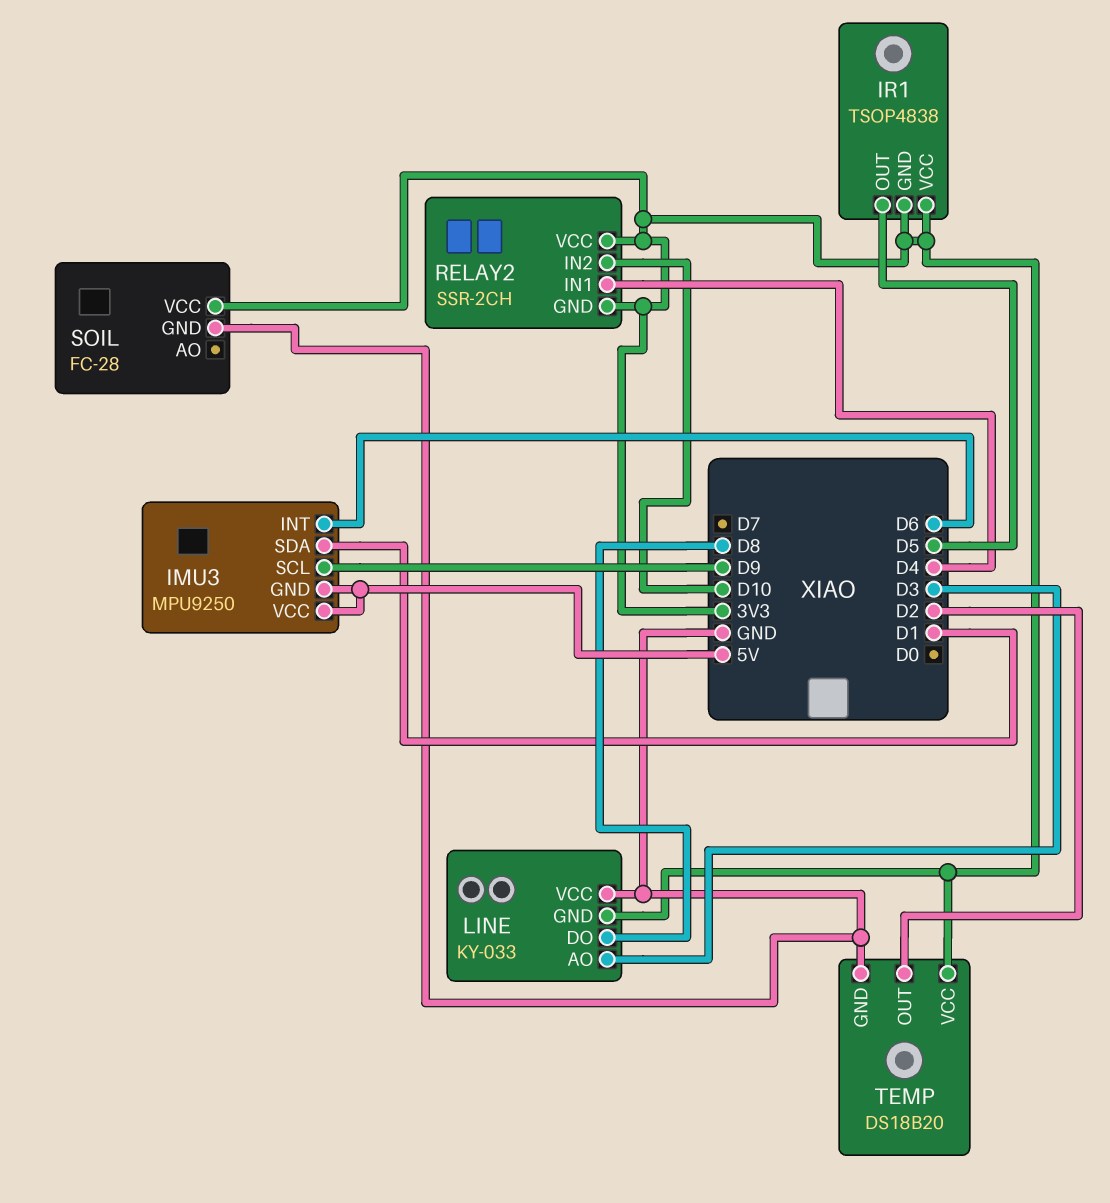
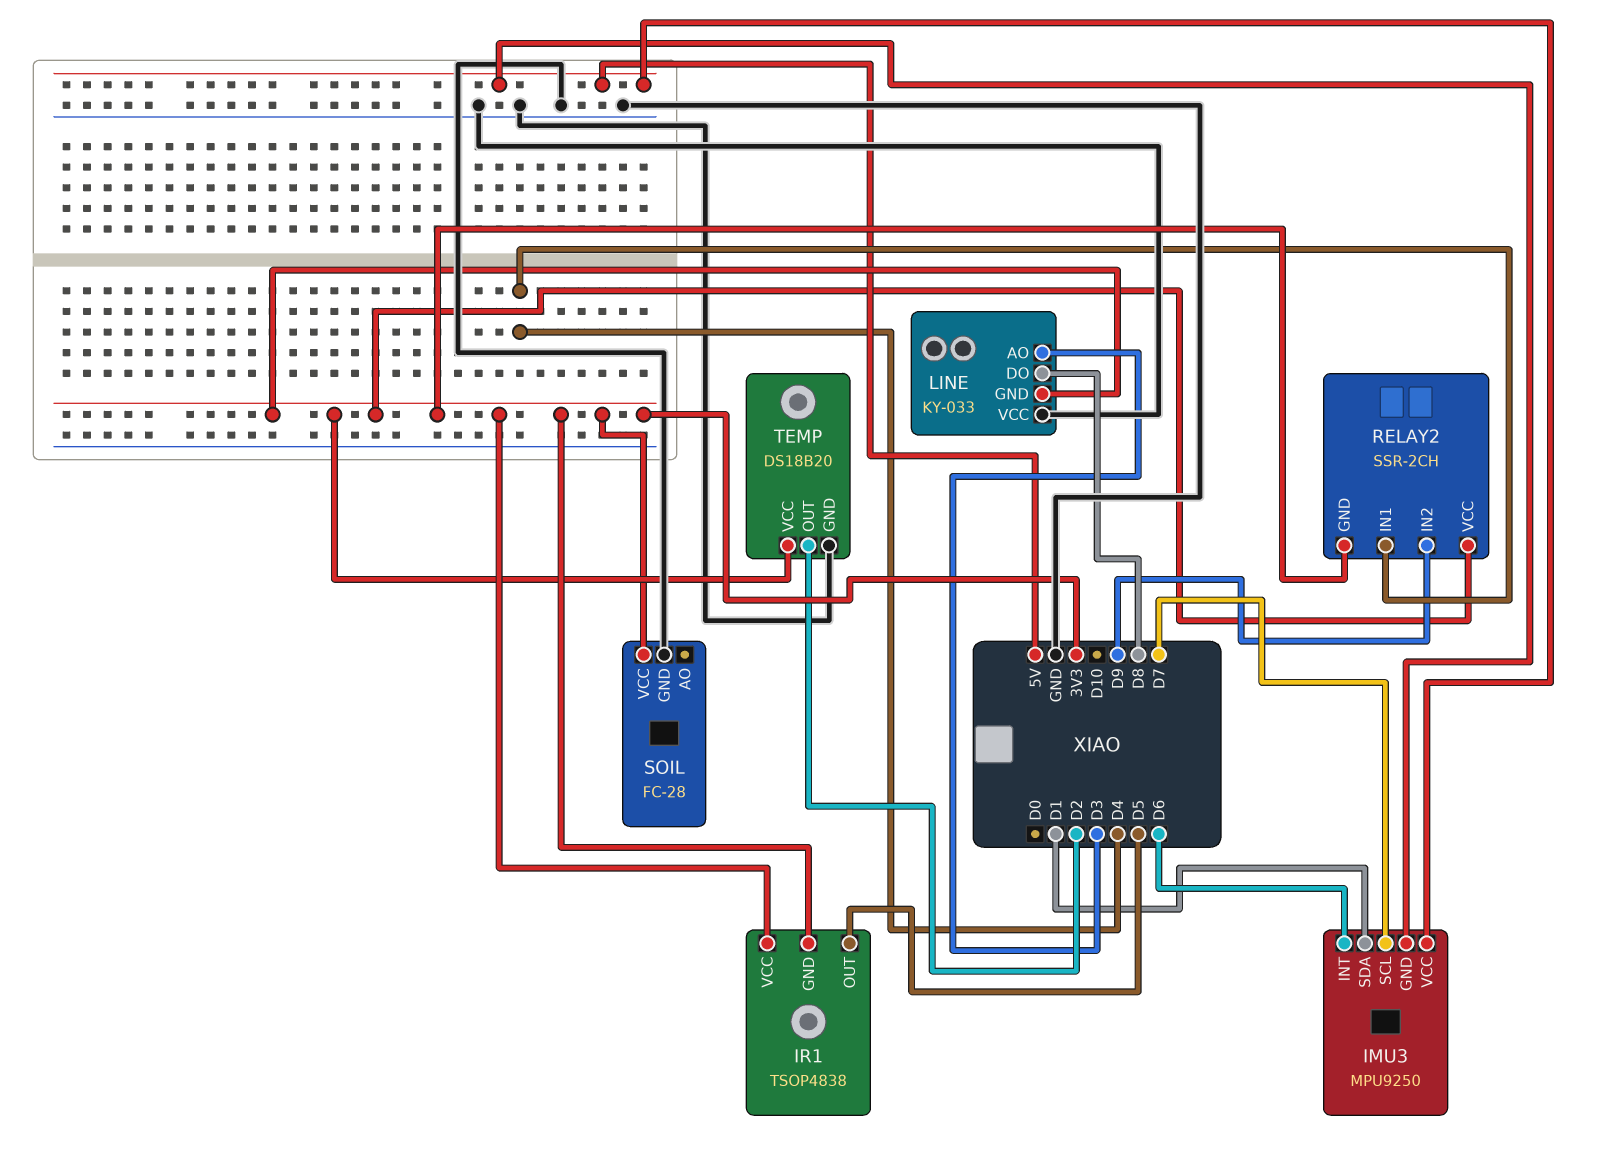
IMU3 pin SCL: D9 -> D7
RELAY2 pin IN2: D10 -> D9

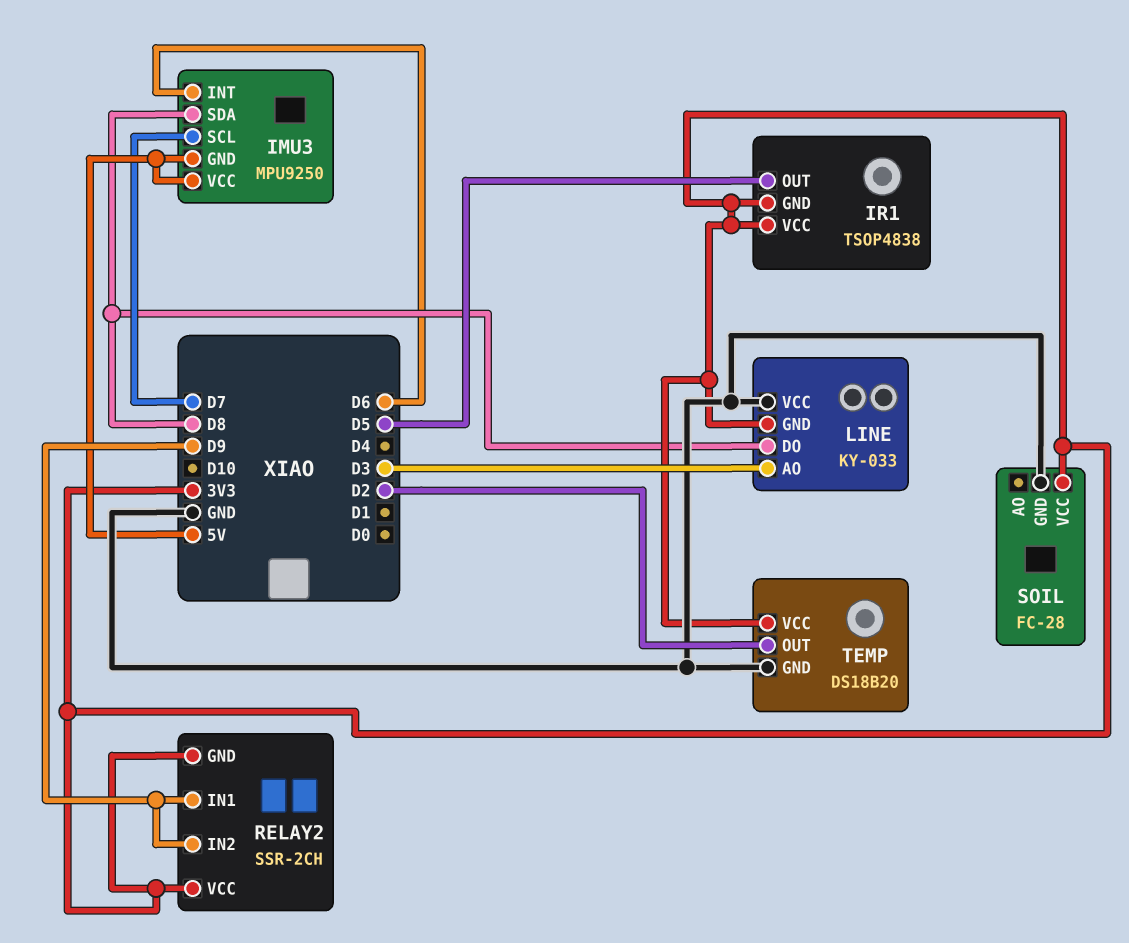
IMU3 pin SDA: D1 -> D8
RELAY2 pin IN1: D4 -> D9

